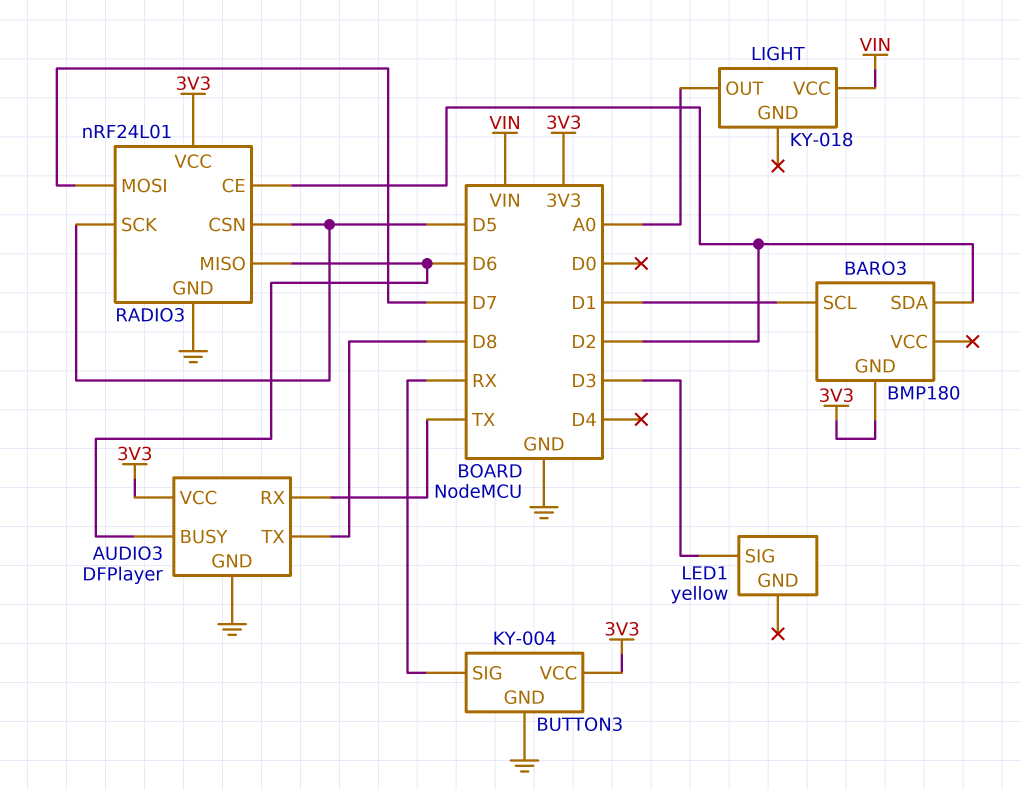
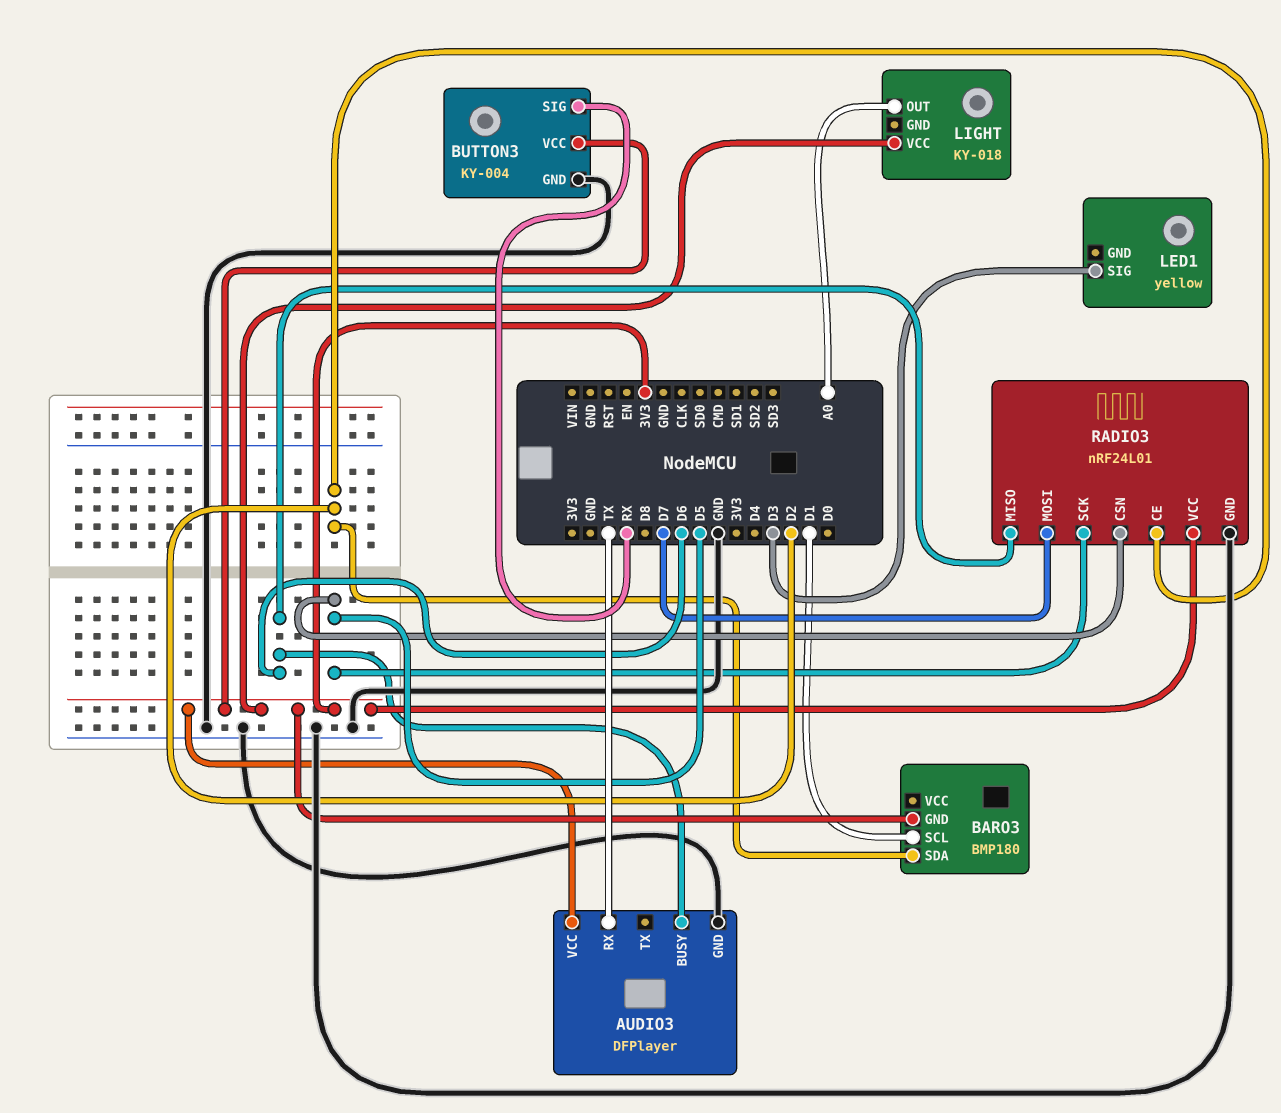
AUDIO3 pin TX: D8 -> none
LIGHT pin VCC: VIN -> 3V3

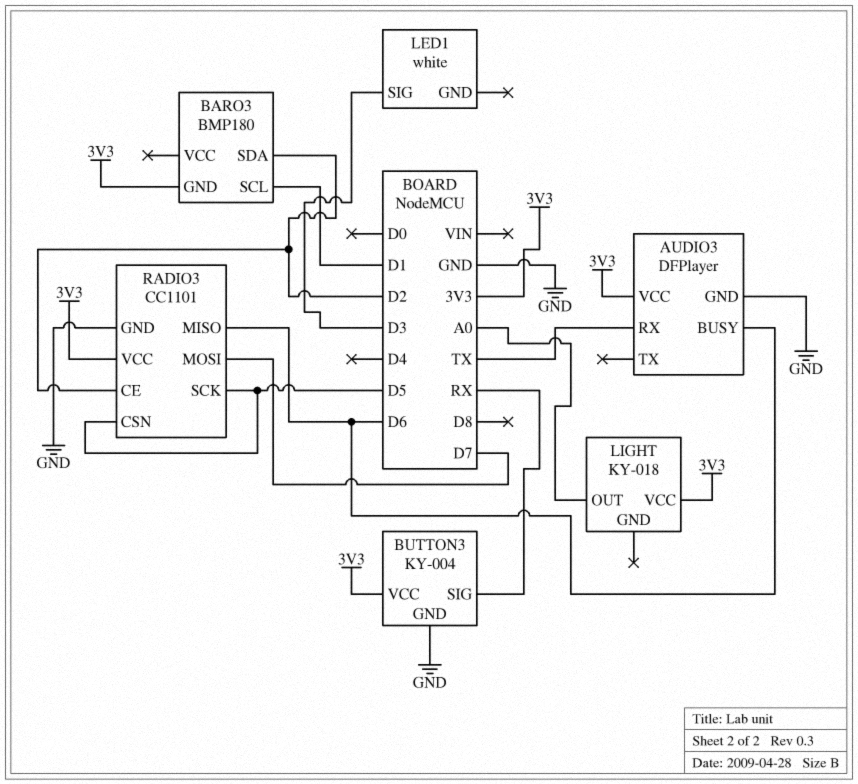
LED1: yellow -> white
RADIO3: nRF24L01 -> CC1101

